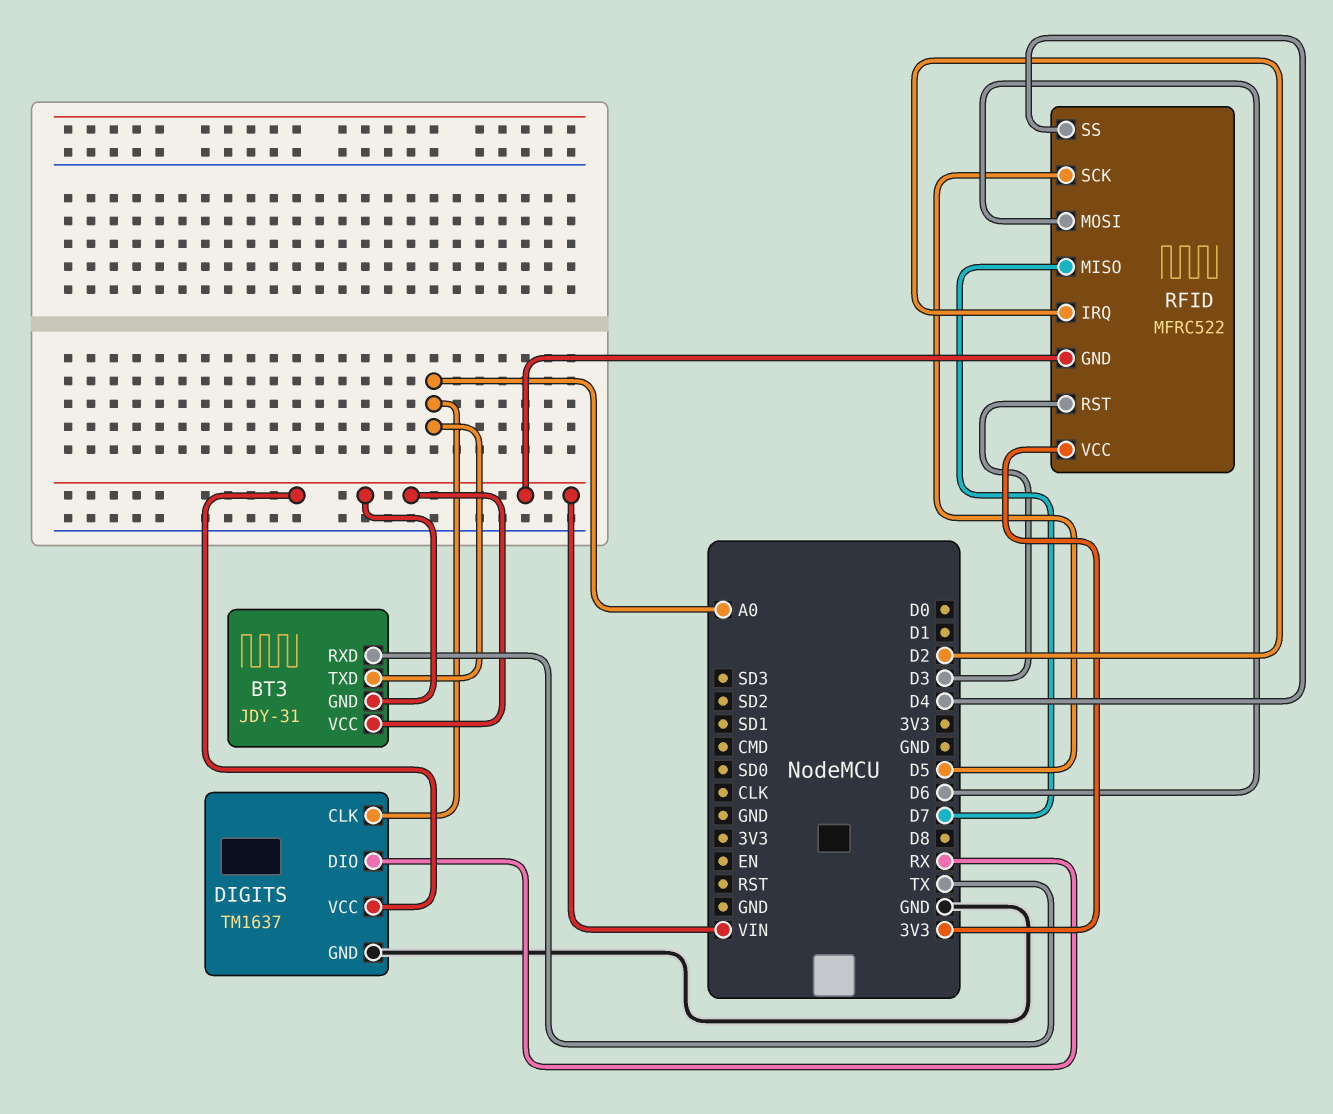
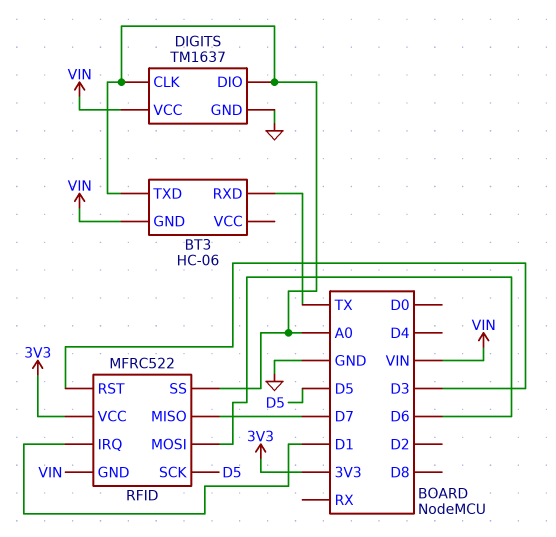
BT3: JDY-31 -> HC-06
BT3 pin VCC: VIN -> none
DIGITS pin DIO: RX -> A0
RFID pin IRQ: D2 -> D1
RFID pin SS: D4 -> A0

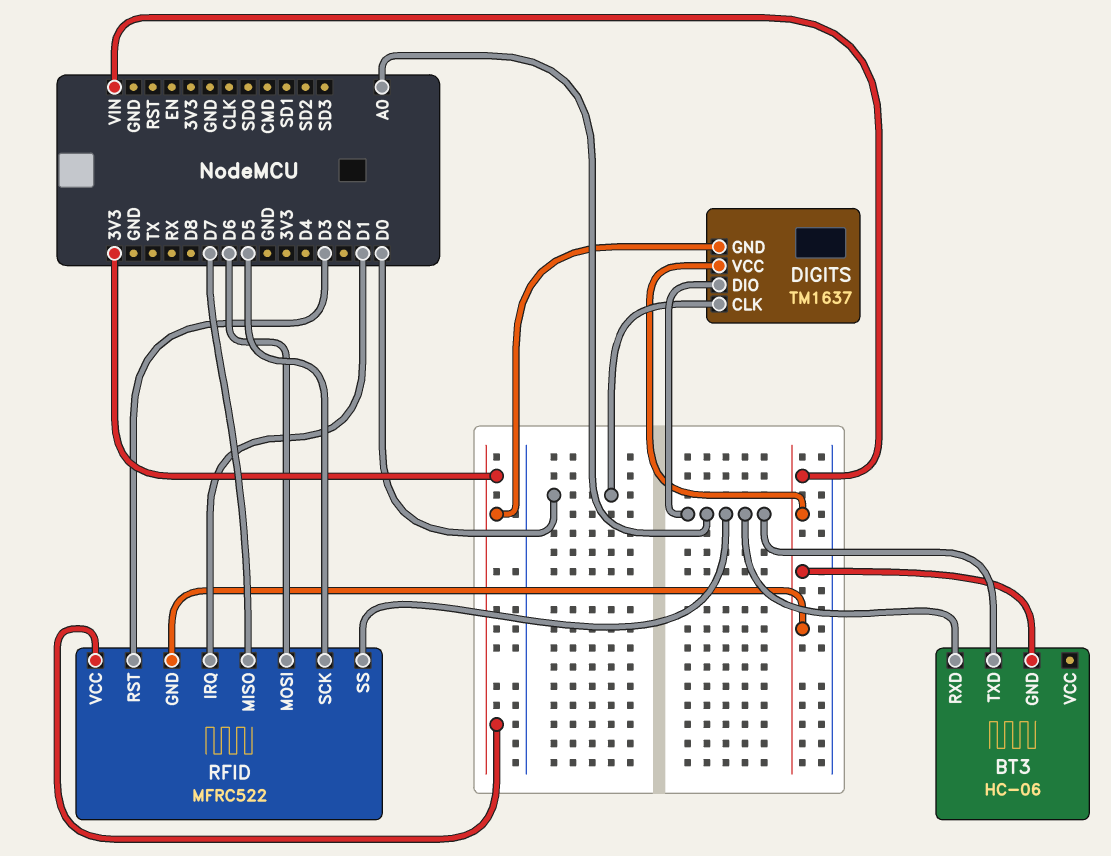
BT3 pin RXD: TX -> A0
DIGITS pin CLK: A0 -> D0
DIGITS pin GND: GND -> 3V3

